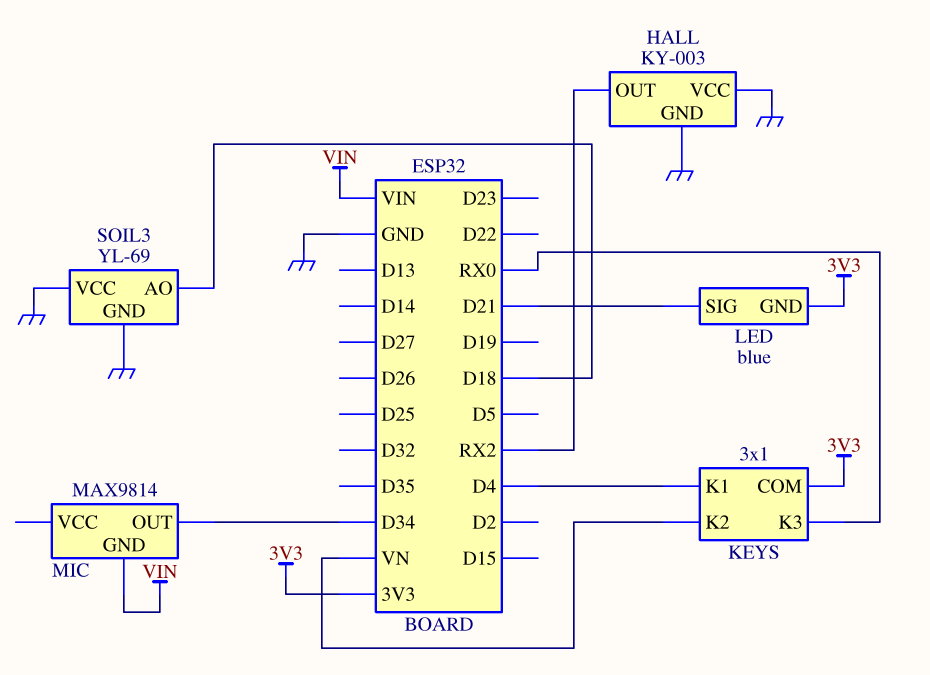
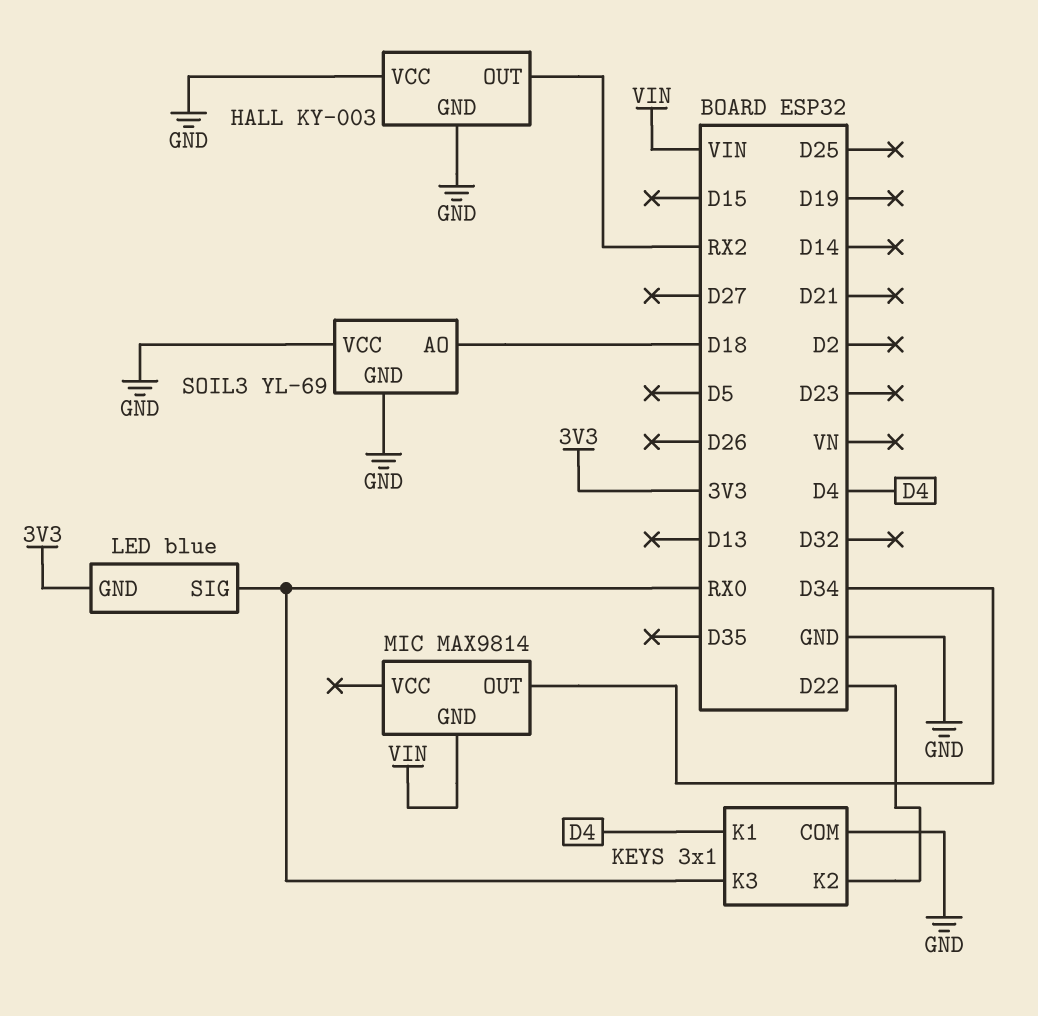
KEYS pin COM: 3V3 -> GND
KEYS pin K2: VN -> D22
LED pin SIG: D21 -> RX0

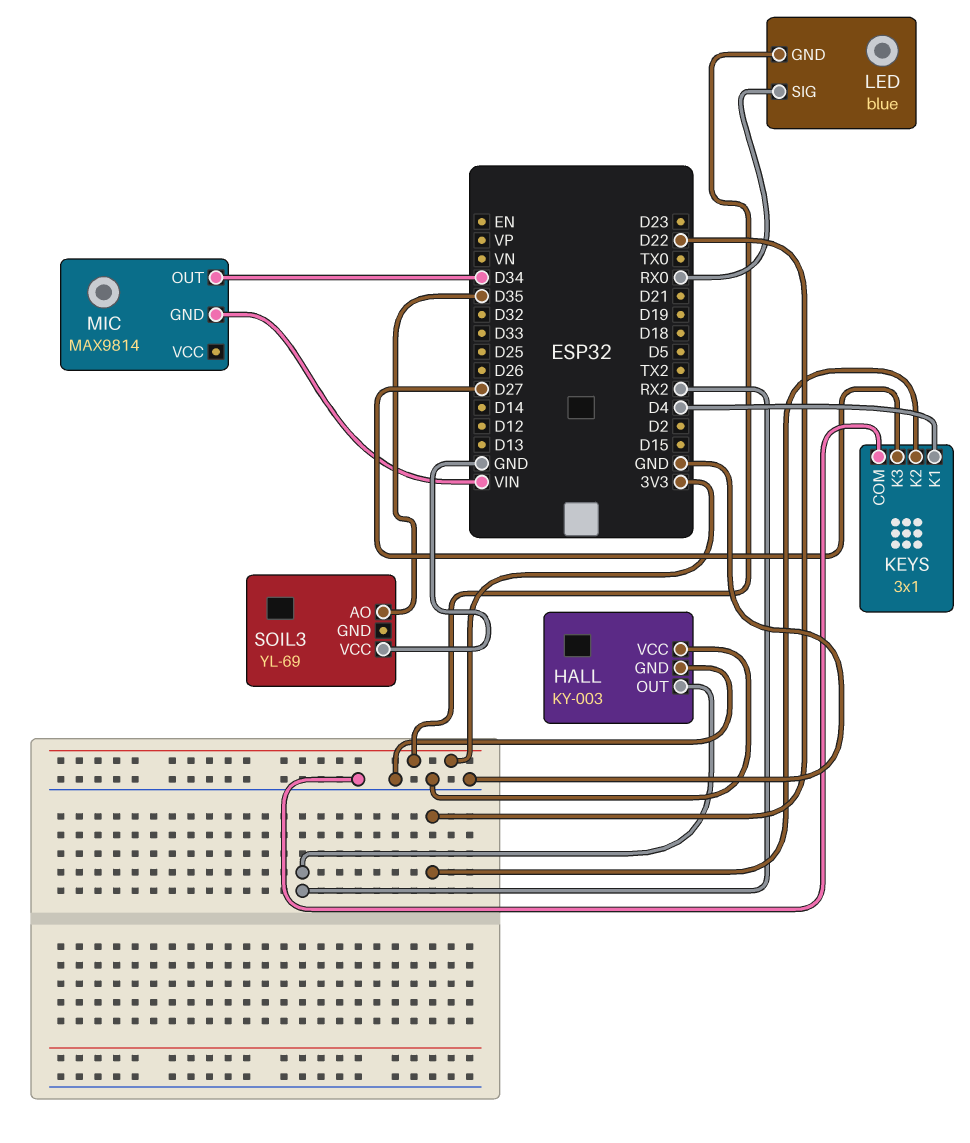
KEYS pin K3: RX0 -> D27
SOIL3 pin AO: D18 -> D35
SOIL3 pin GND: GND -> none

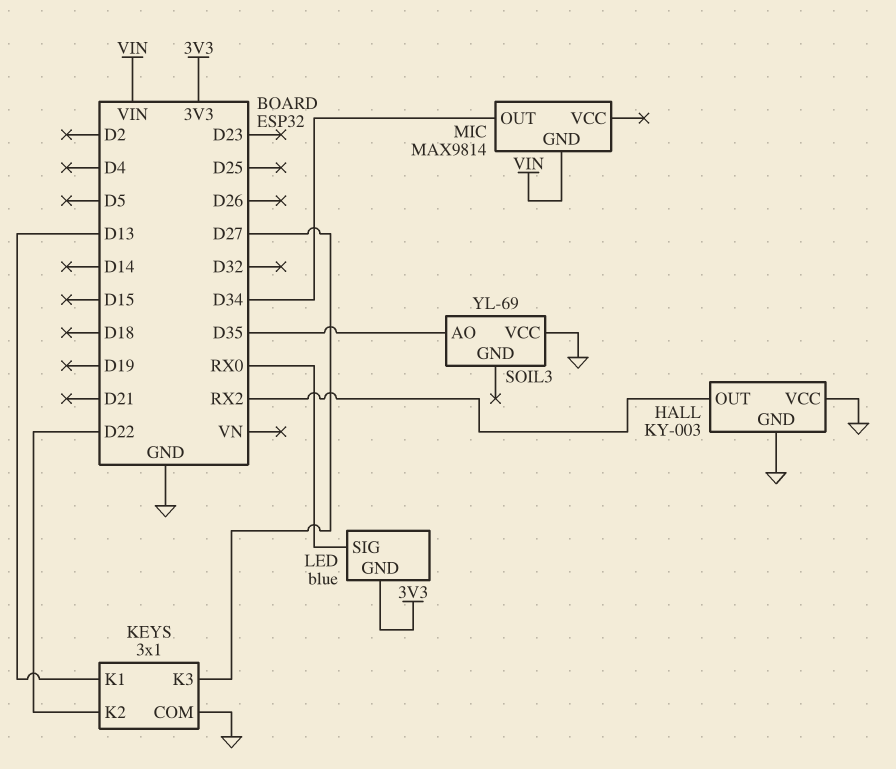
KEYS pin K1: D4 -> D13

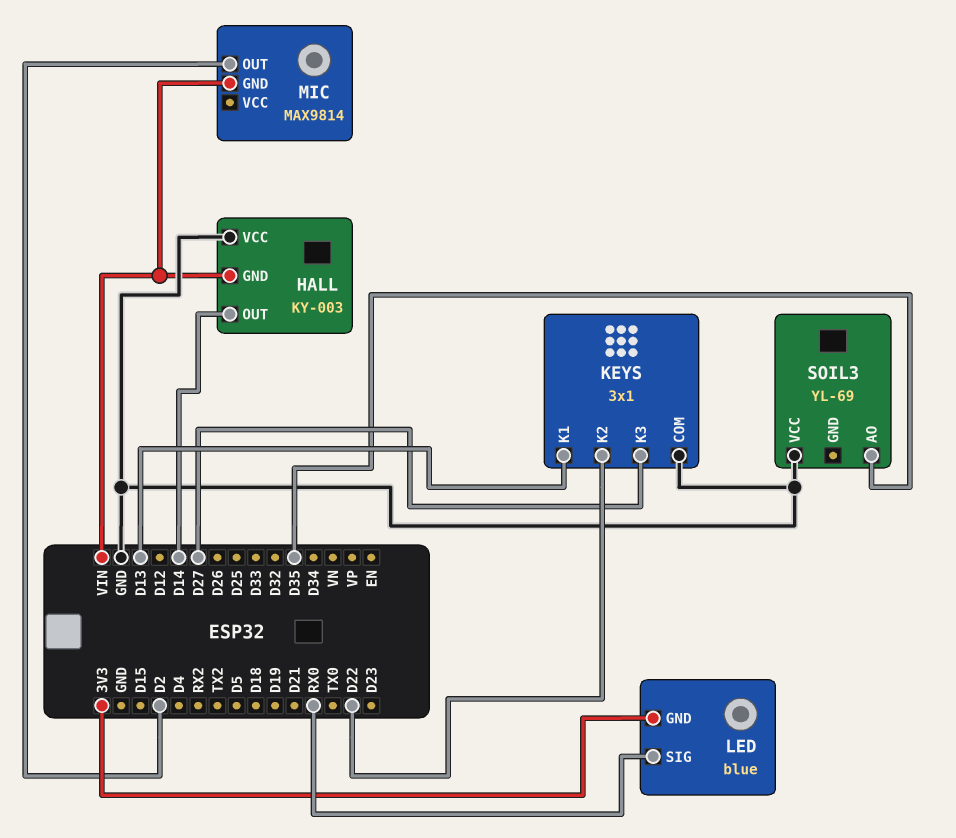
HALL pin GND: GND -> VIN
HALL pin OUT: RX2 -> D14
MIC pin OUT: D34 -> D2

